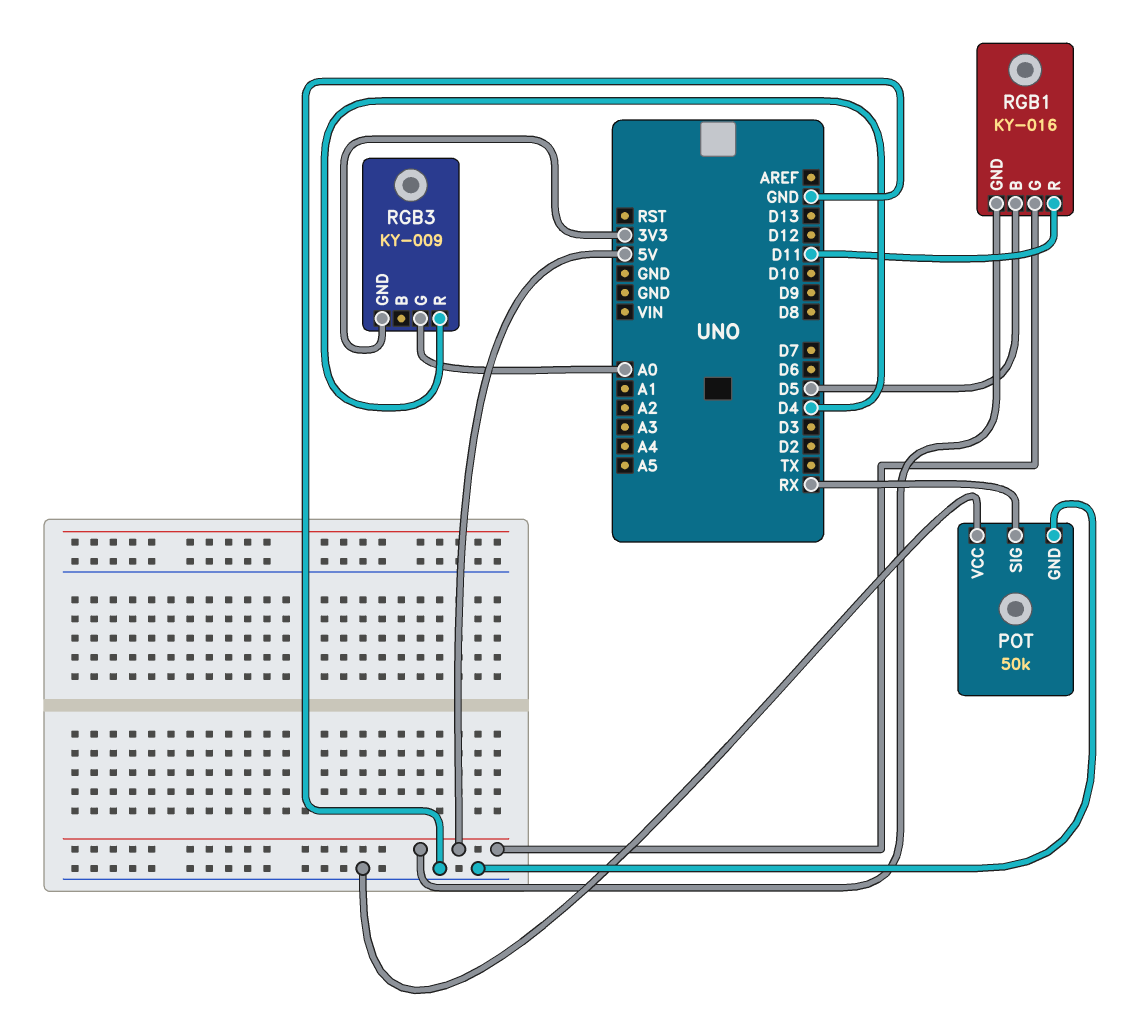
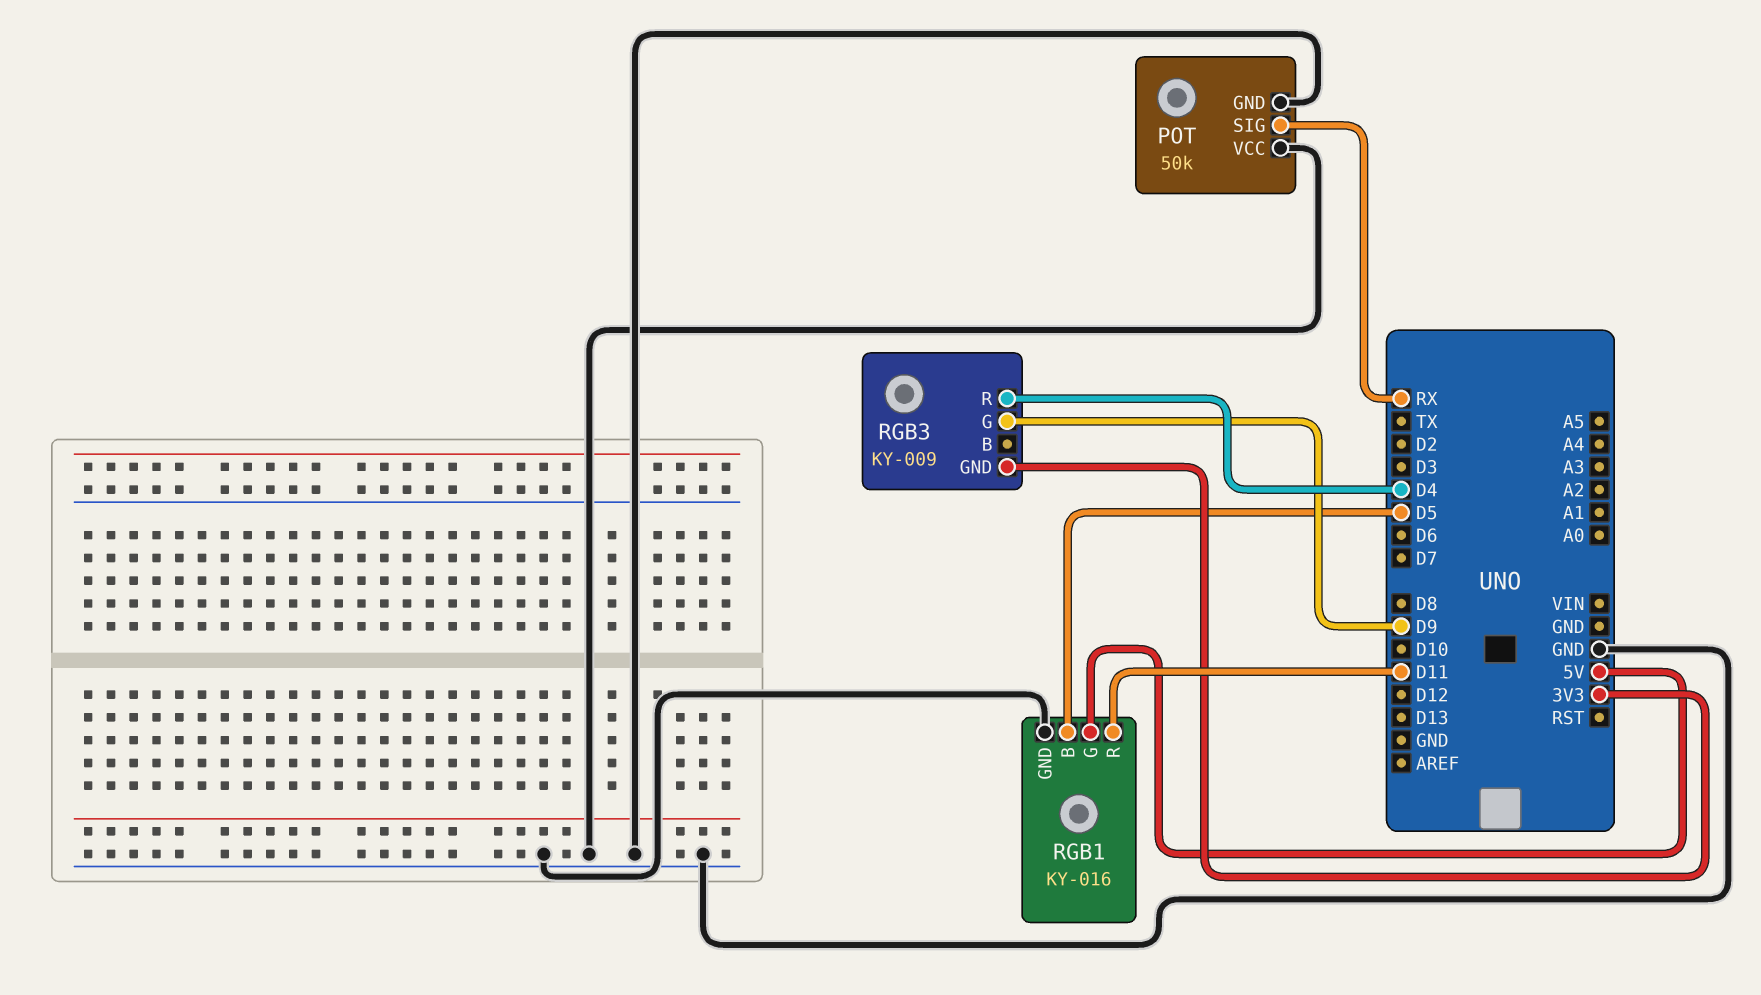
RGB1 pin GND: 5V -> GND
RGB3 pin G: A0 -> D9

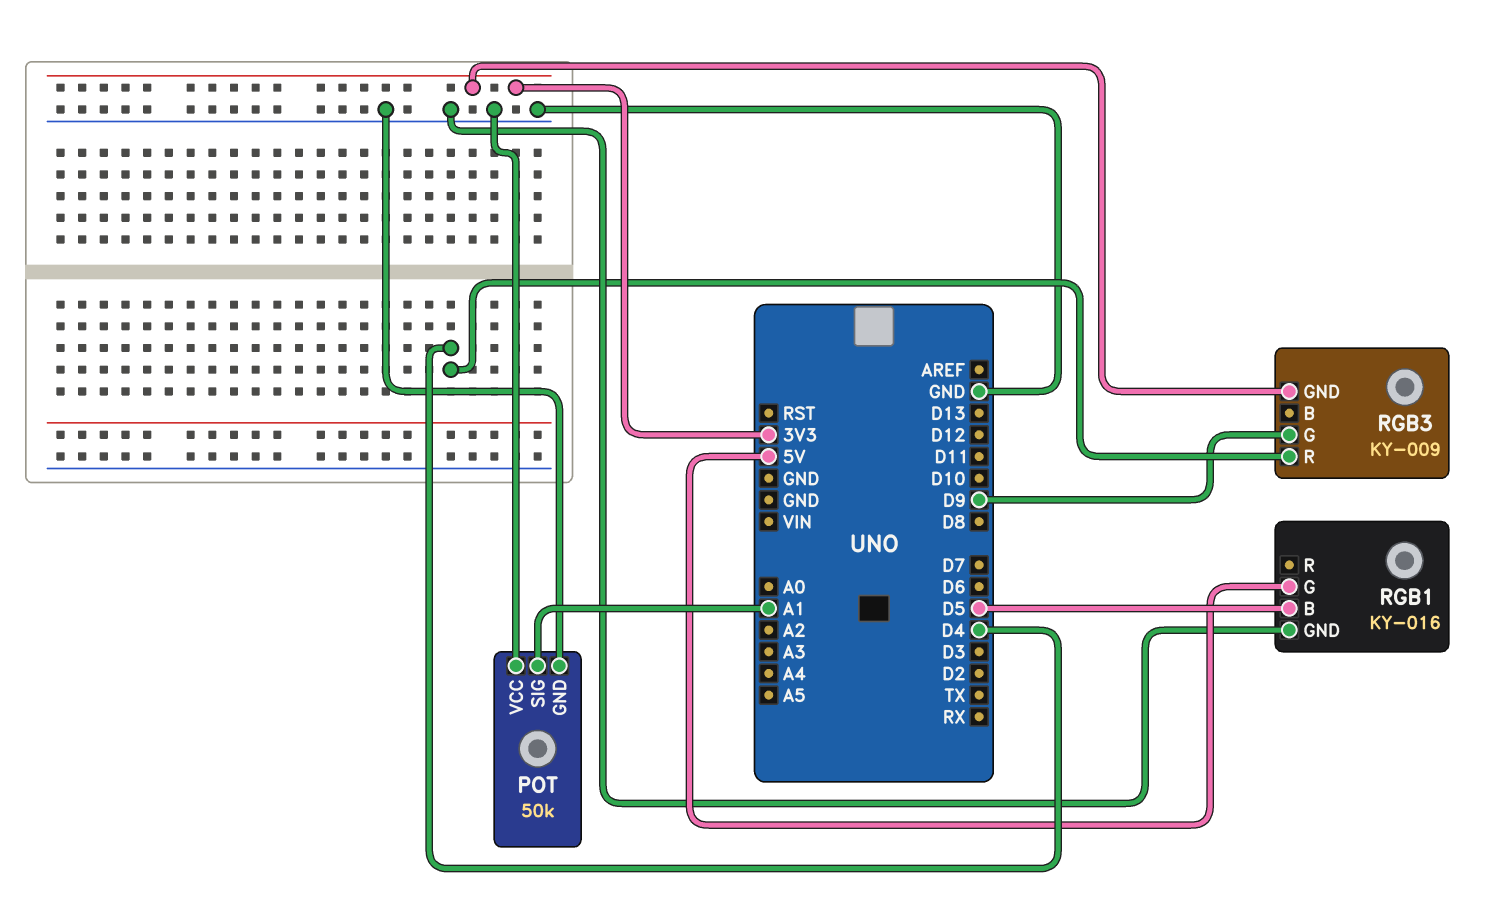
POT pin SIG: RX -> A1
RGB1 pin R: D11 -> none

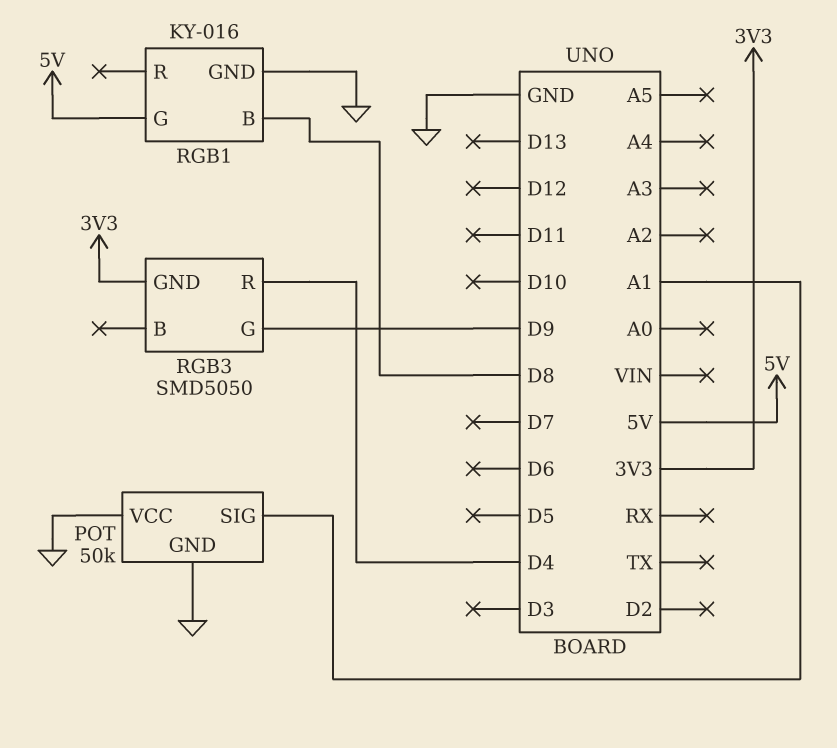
RGB1 pin B: D5 -> D8
RGB3: KY-009 -> SMD5050

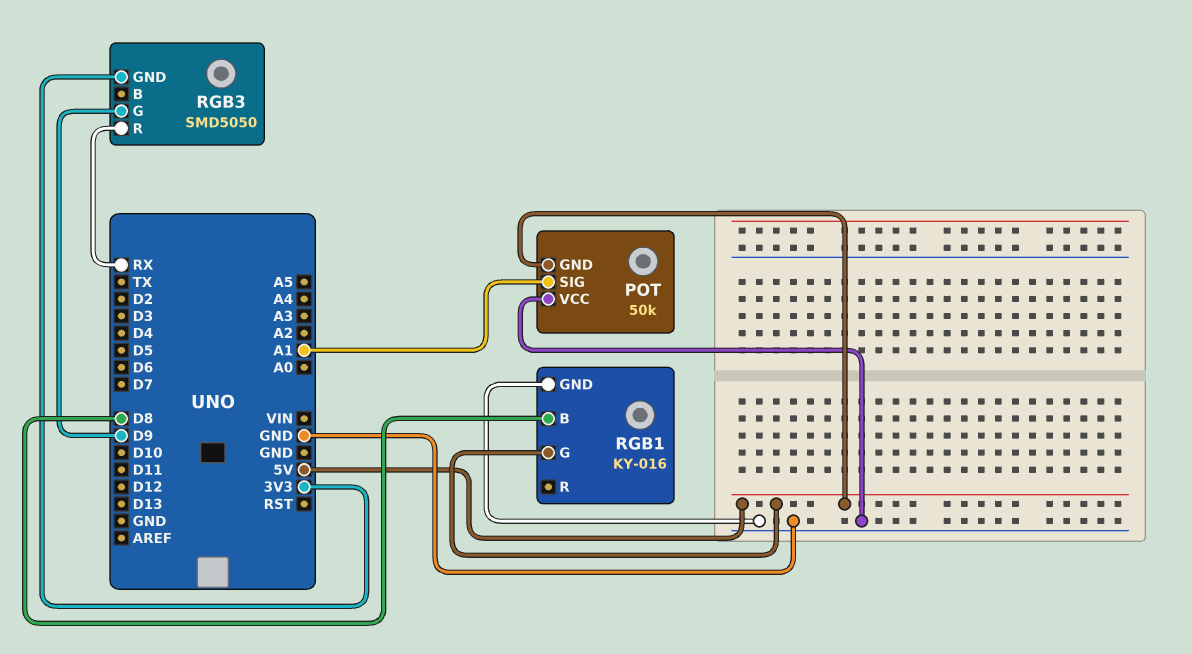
POT pin GND: GND -> 5V
RGB3 pin R: D4 -> RX

